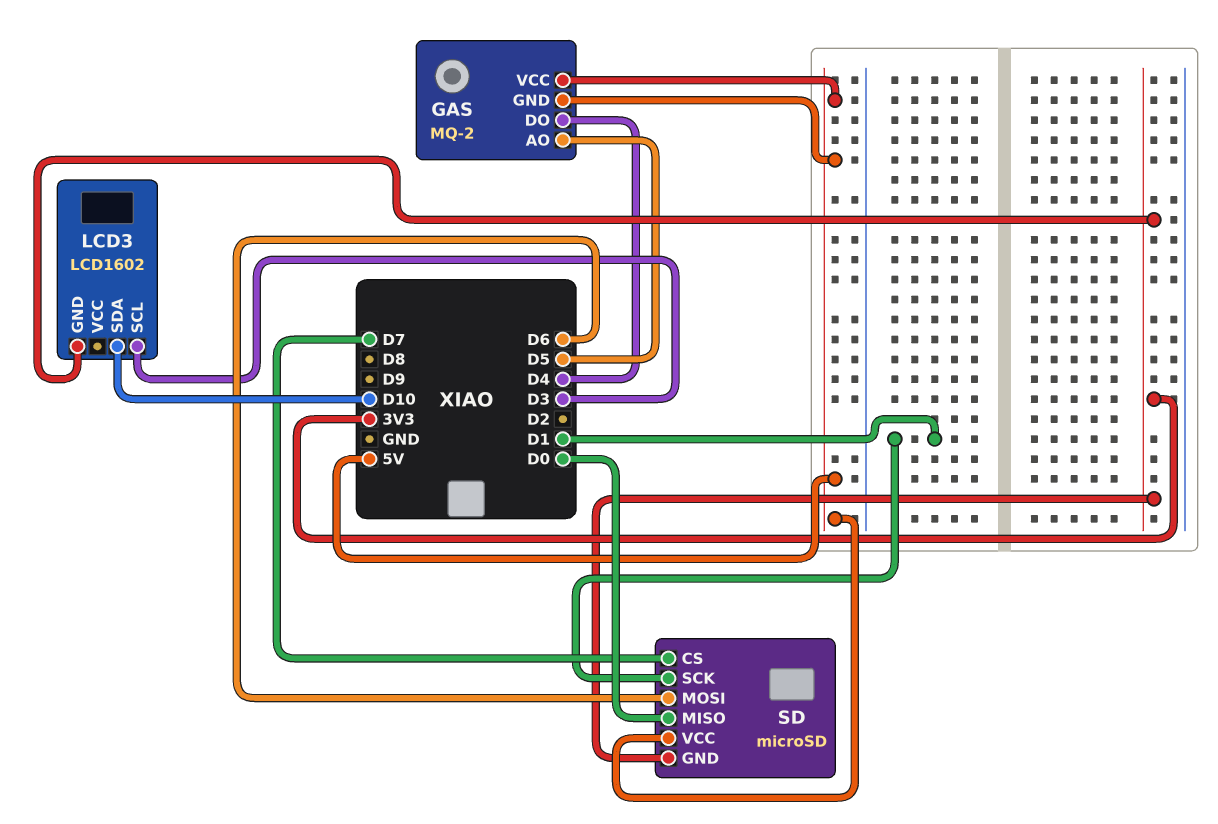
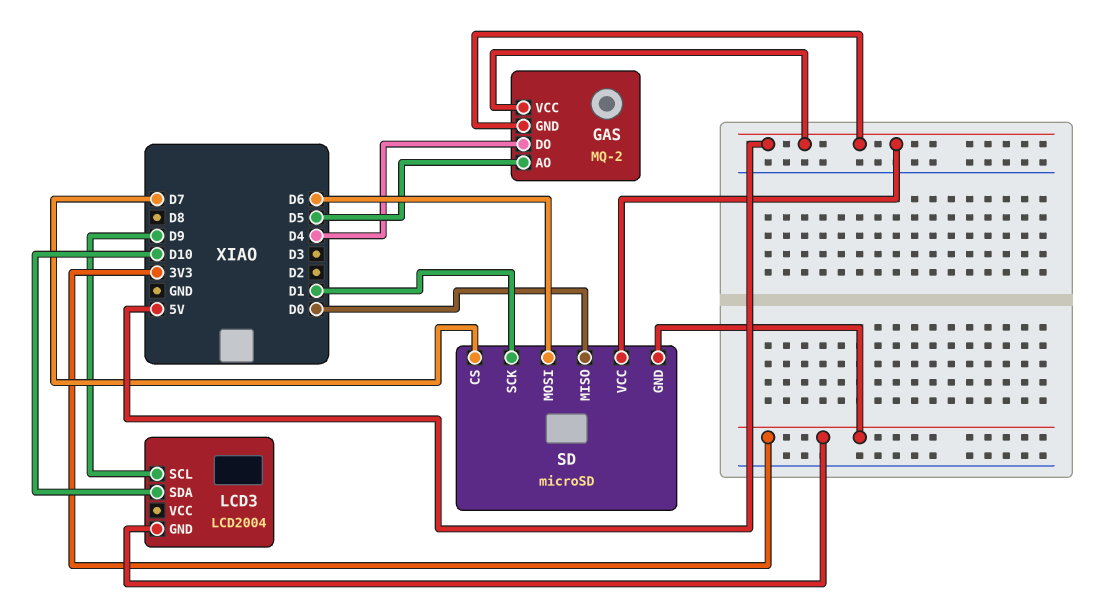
LCD3: LCD1602 -> LCD2004
LCD3 pin SCL: D3 -> D9

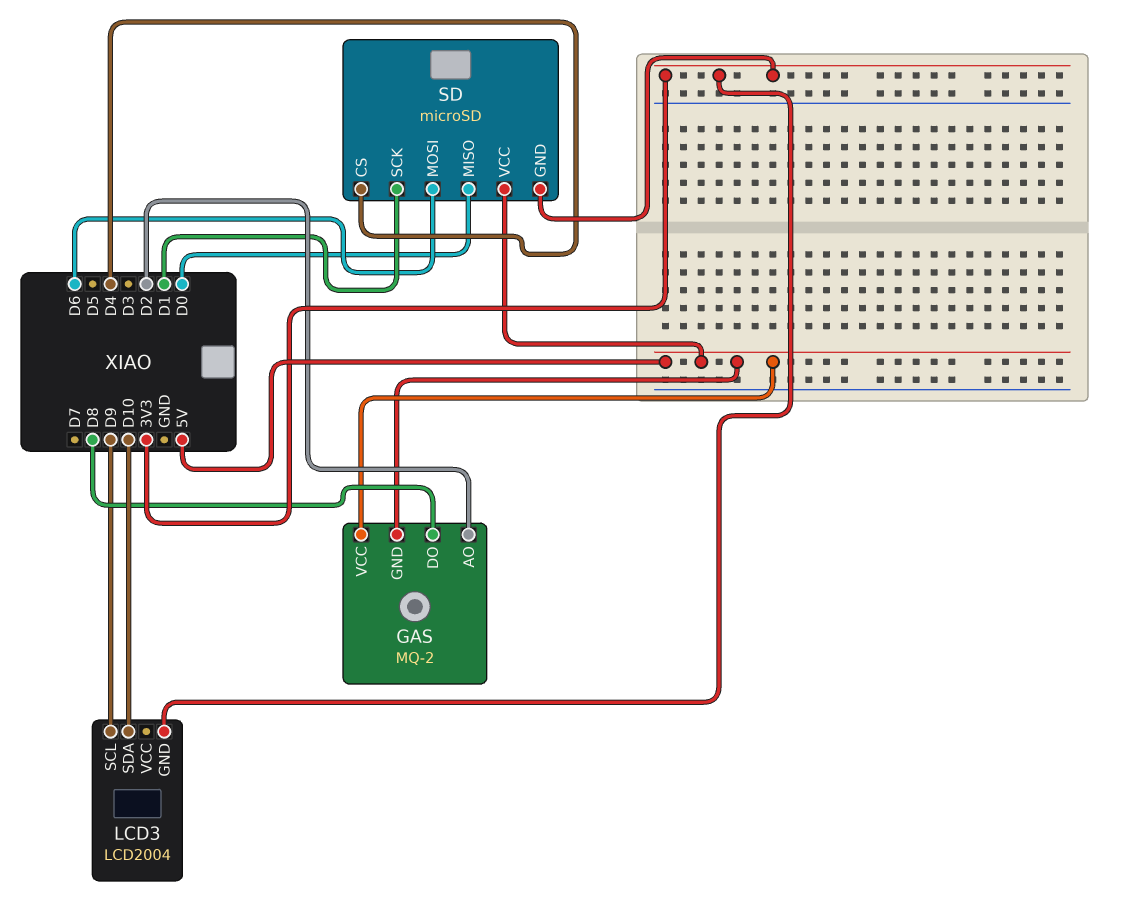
GAS pin AO: D5 -> D2
GAS pin DO: D4 -> D8
SD pin CS: D7 -> D4

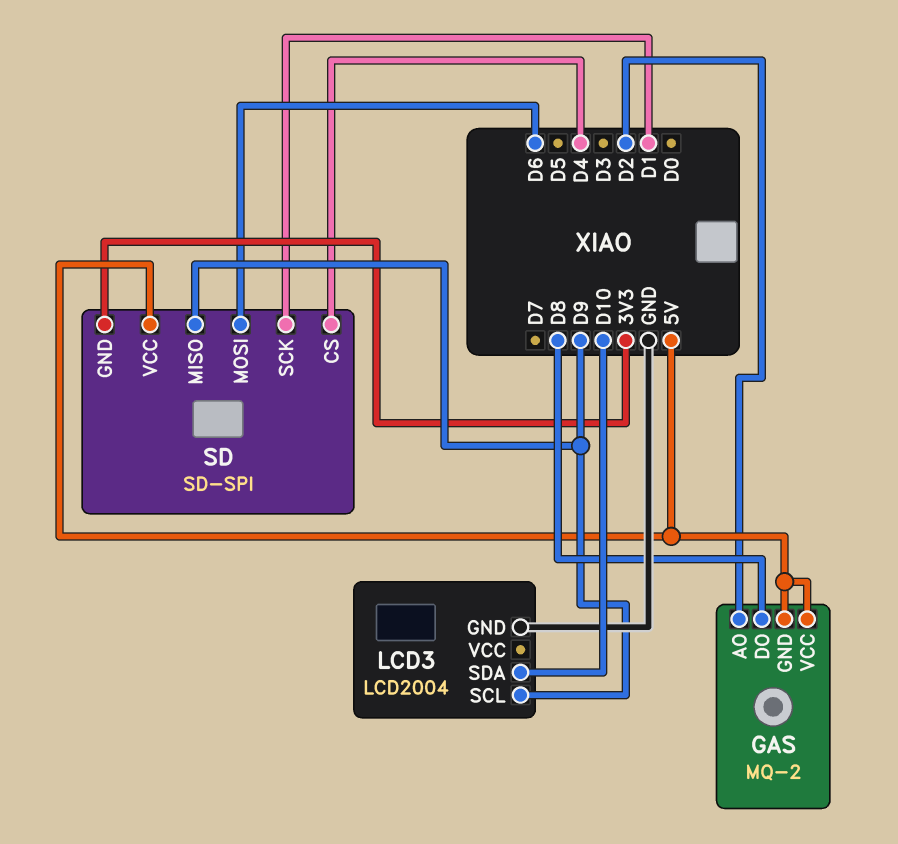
LCD3 pin GND: 3V3 -> GND
SD: microSD -> SD-SPI
SD pin MISO: D0 -> D9

